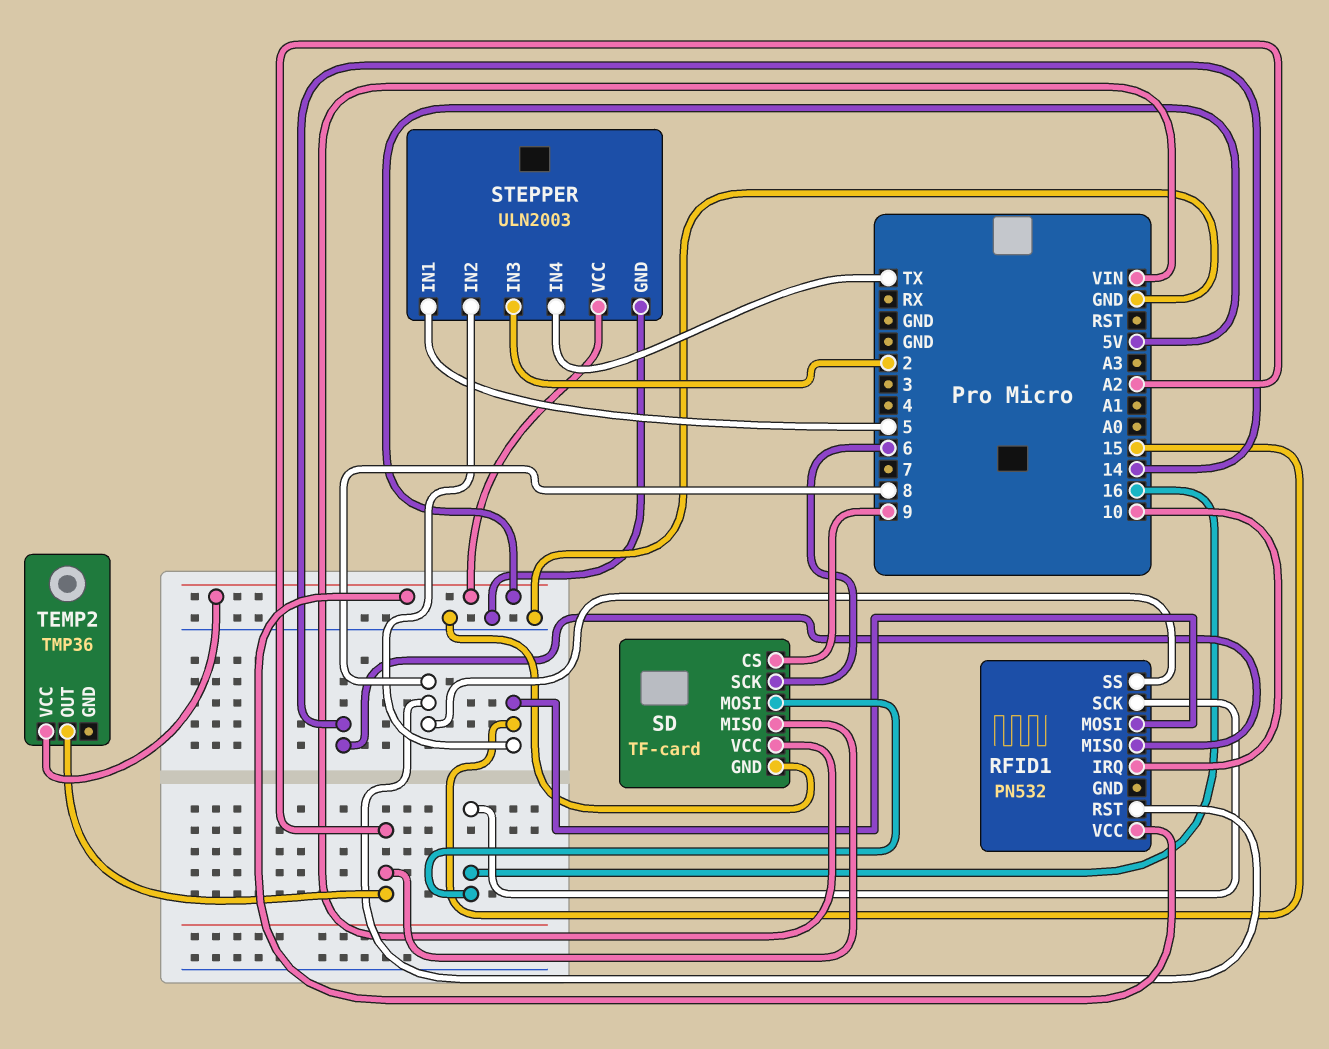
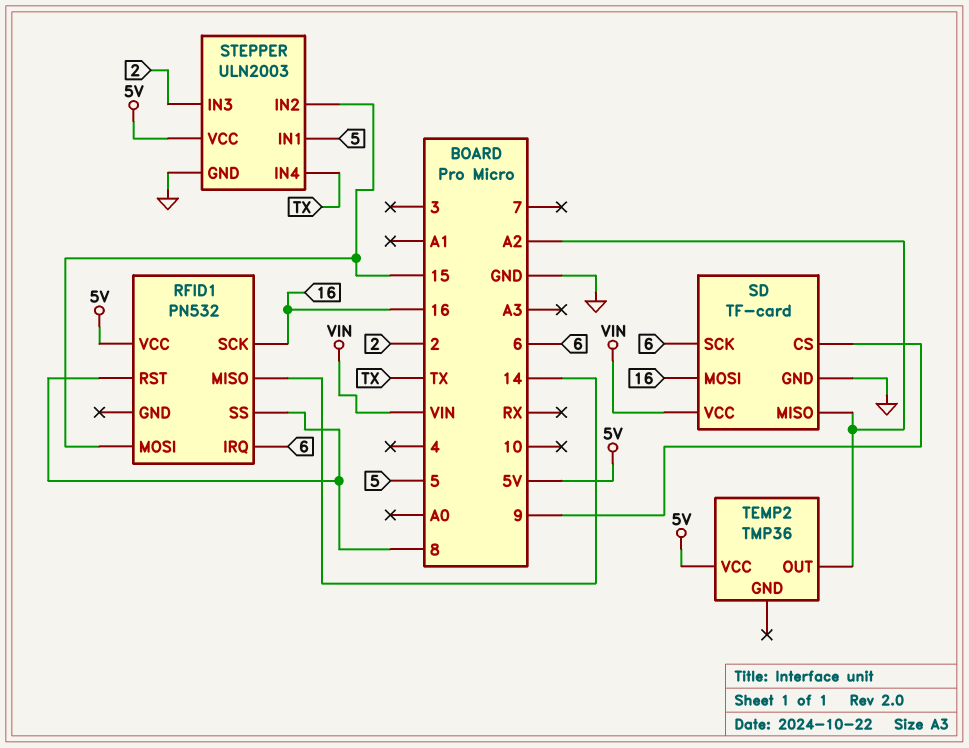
RFID1 pin IRQ: 10 -> 6

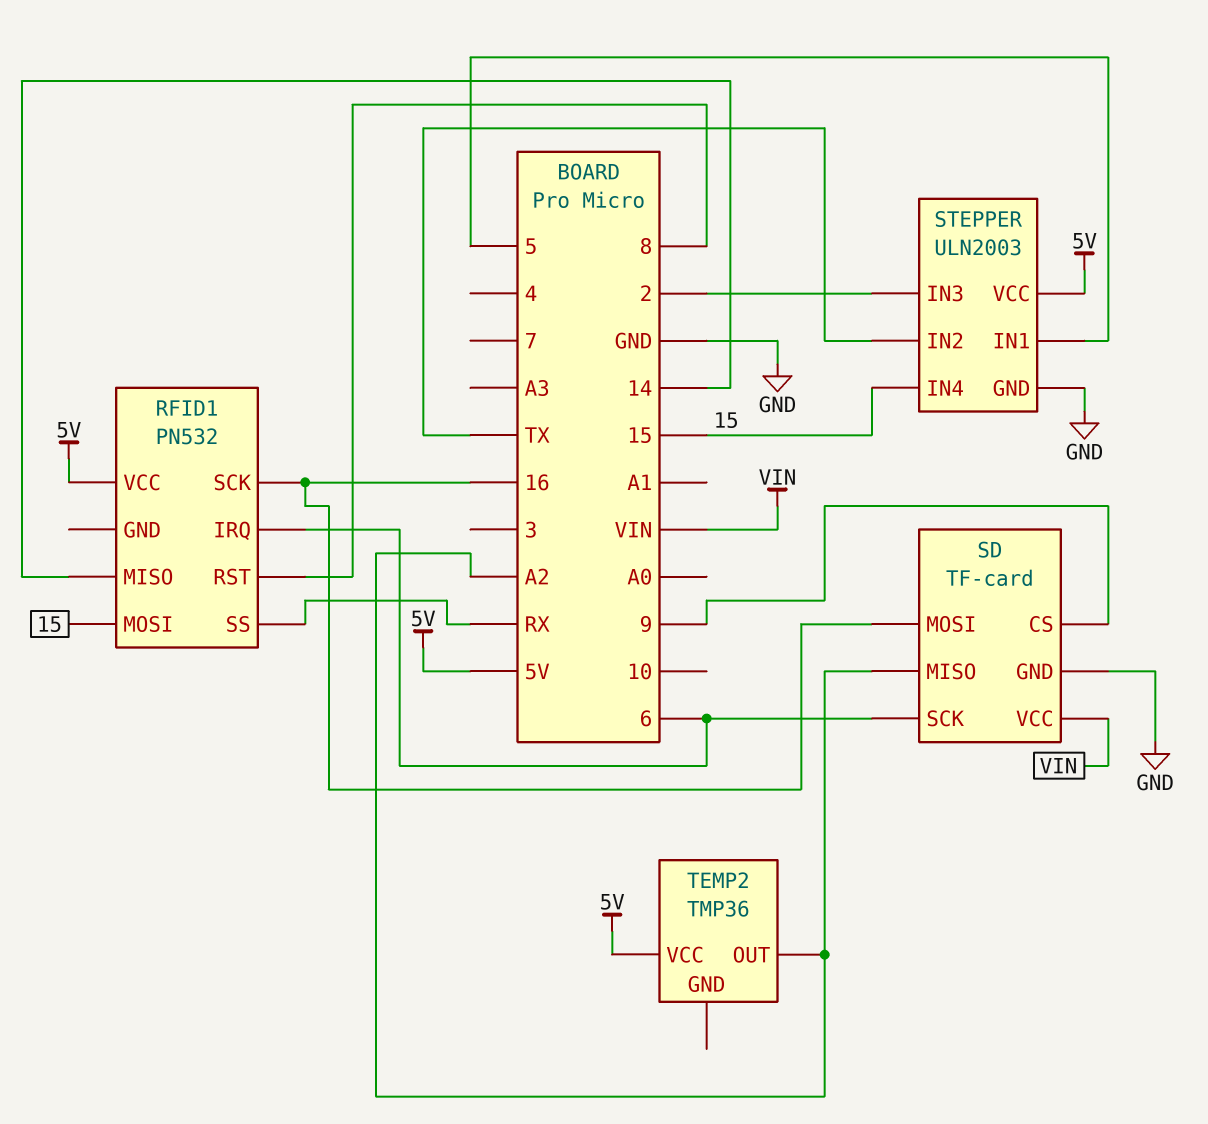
RFID1 pin SS: 8 -> RX
STEPPER pin IN2: 15 -> TX
STEPPER pin IN4: TX -> 15

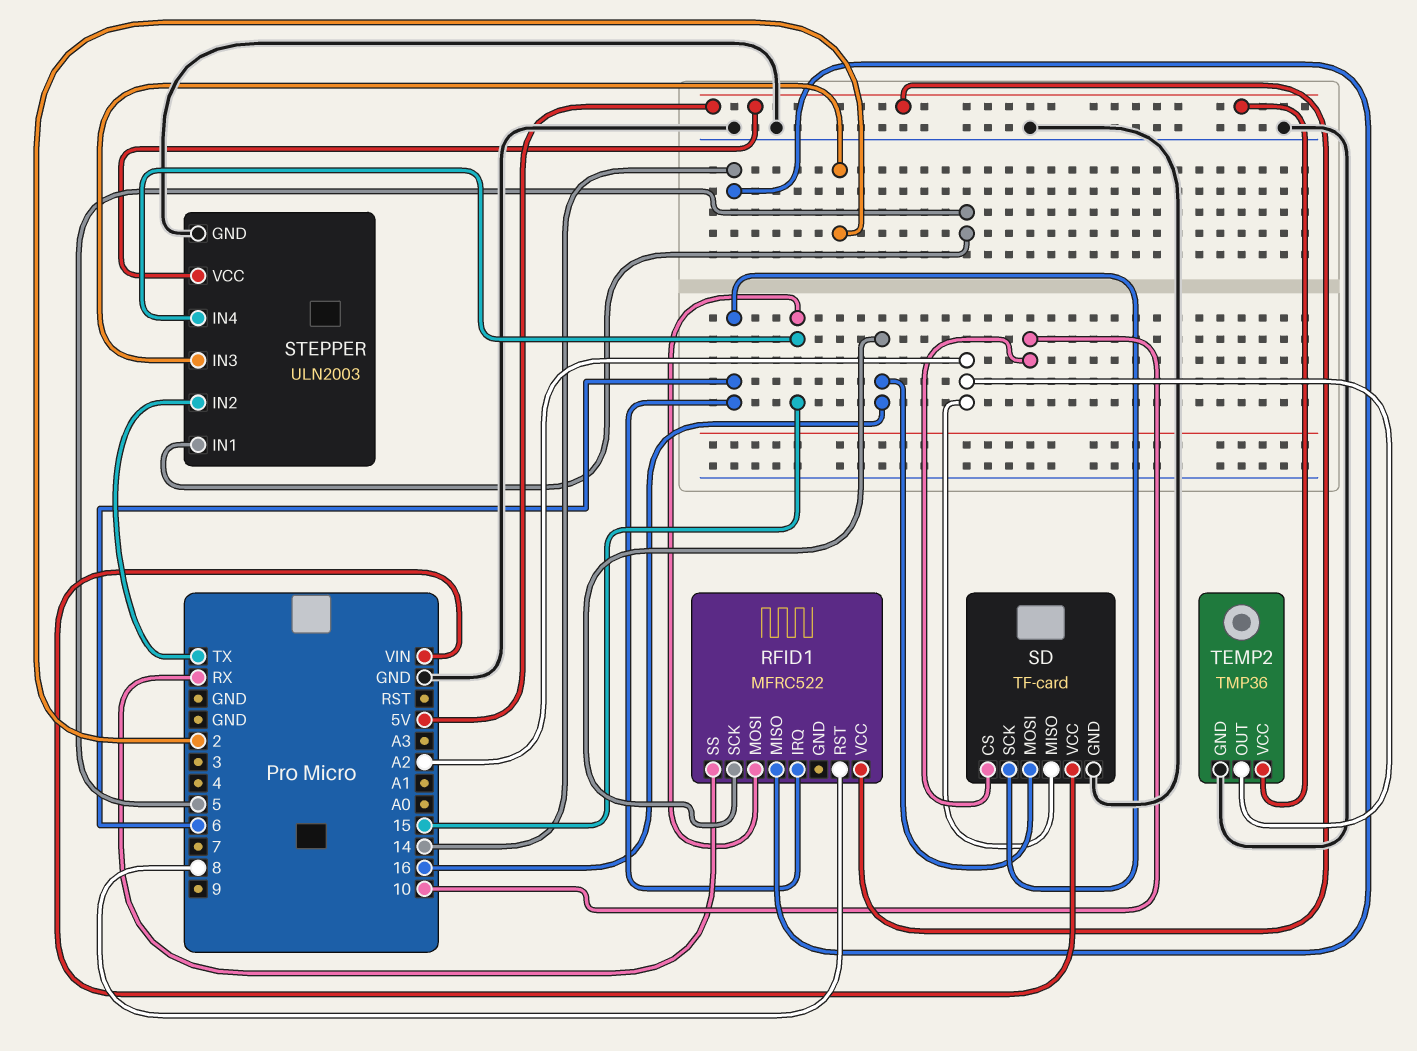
RFID1: PN532 -> MFRC522
SD pin CS: 9 -> 10
TEMP2 pin GND: none -> GND

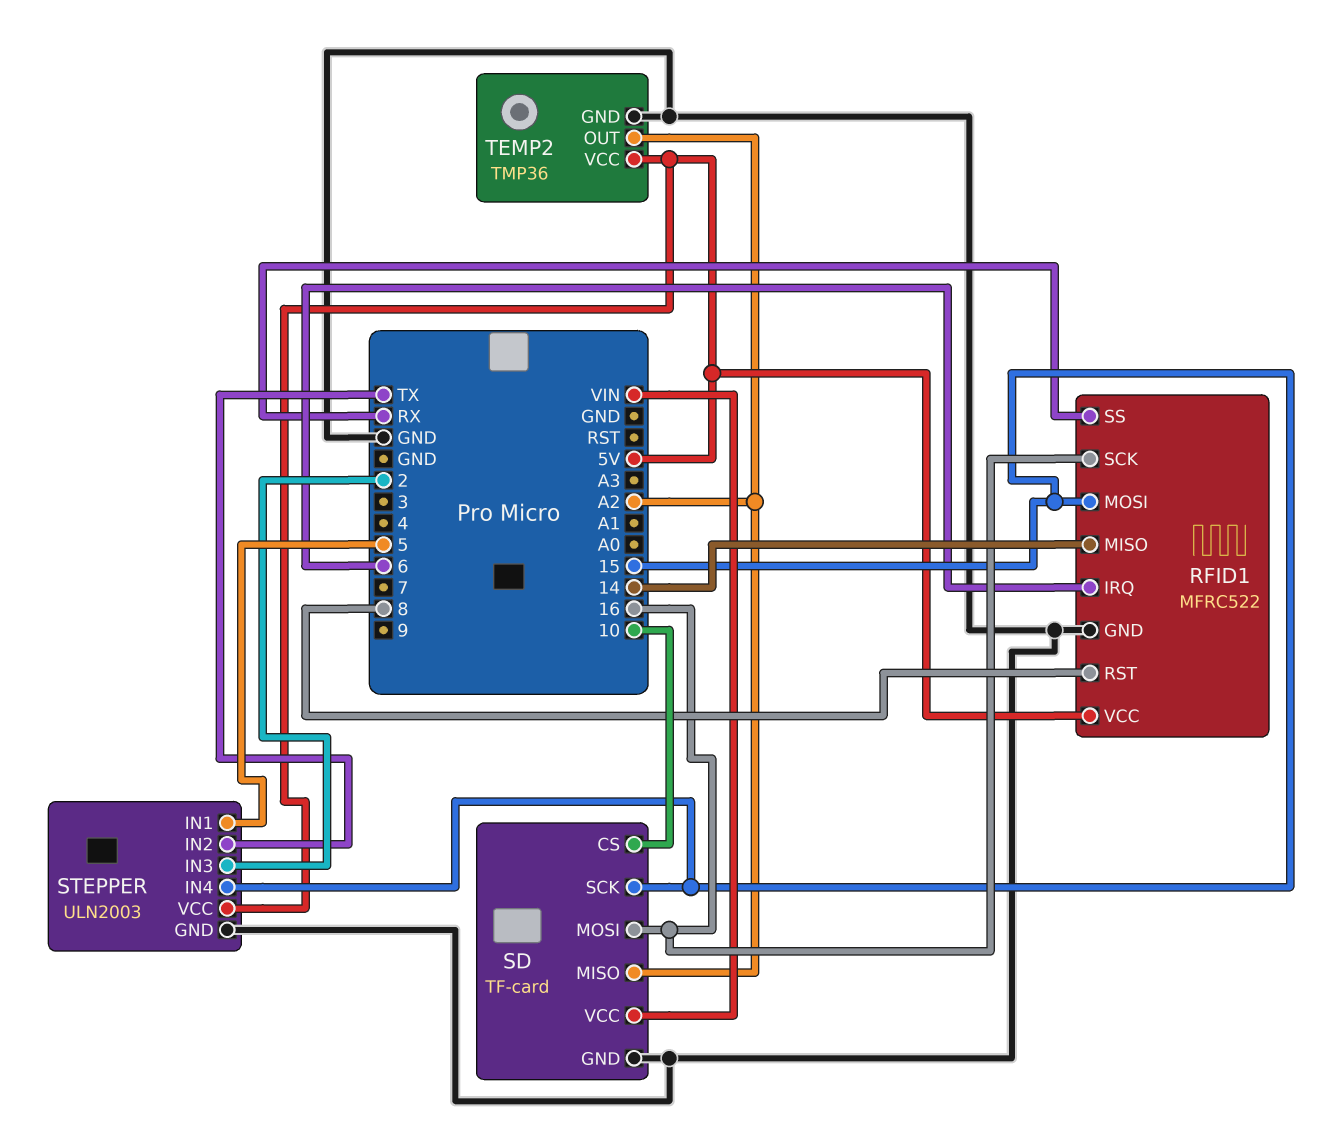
RFID1 pin GND: none -> GND
SD pin SCK: 6 -> 15

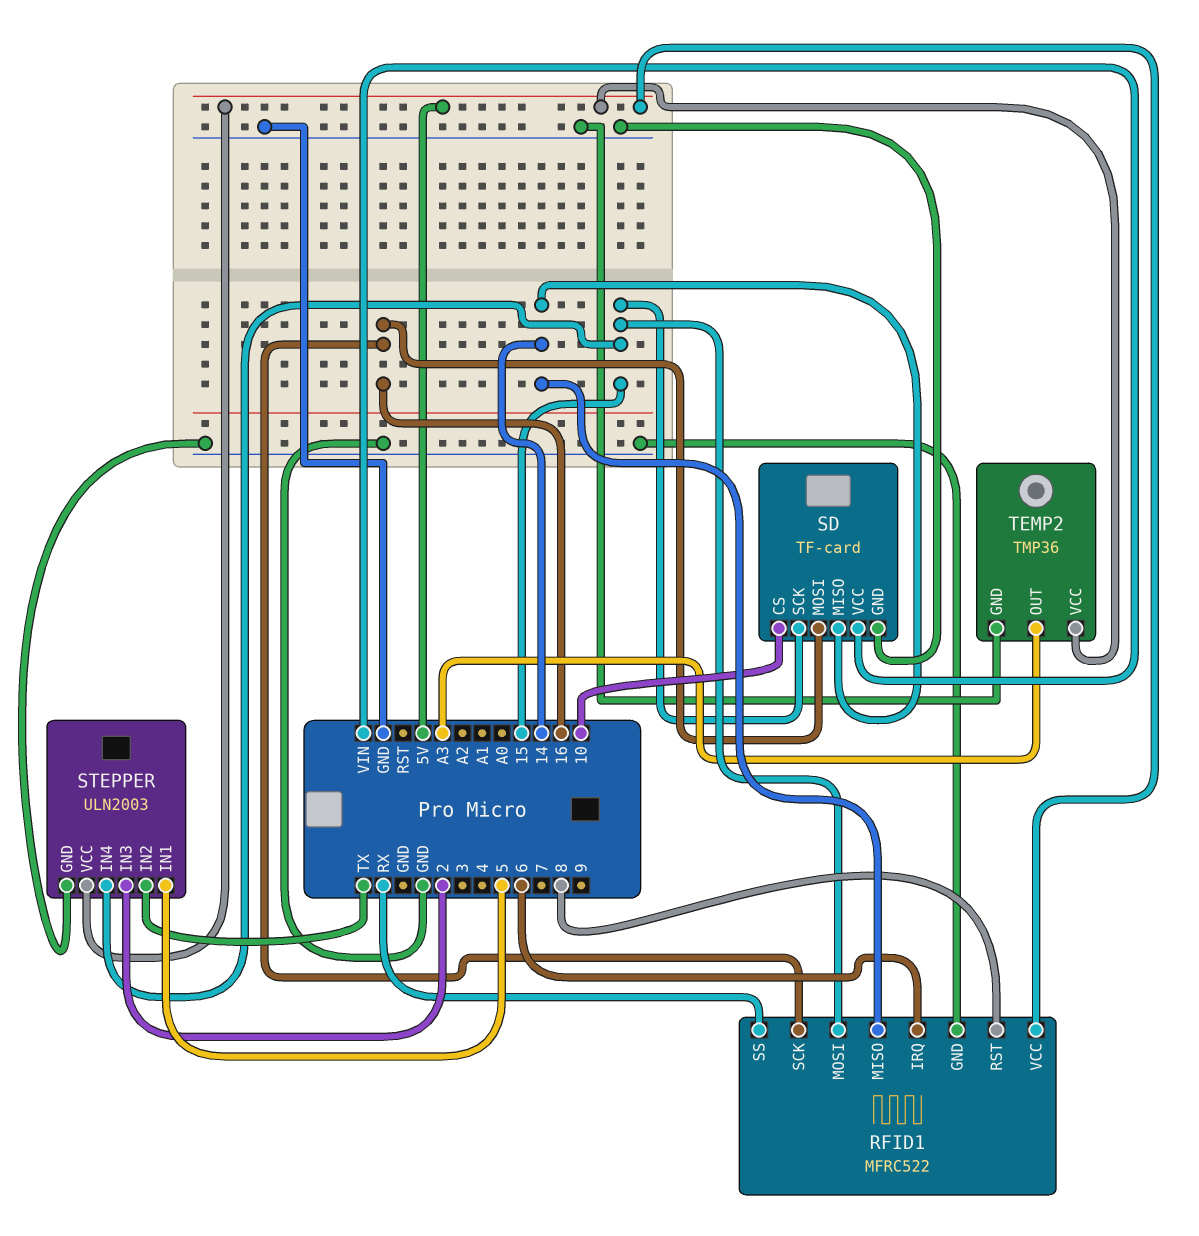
SD pin MISO: A2 -> 14
TEMP2 pin OUT: A2 -> A3

